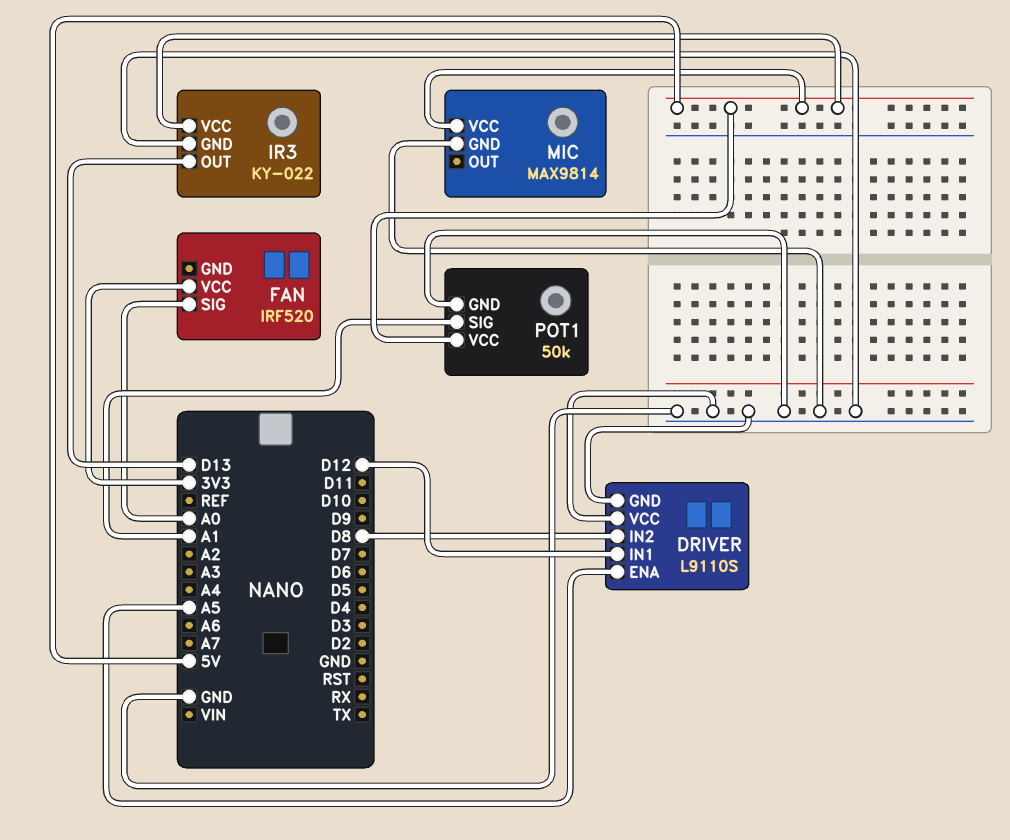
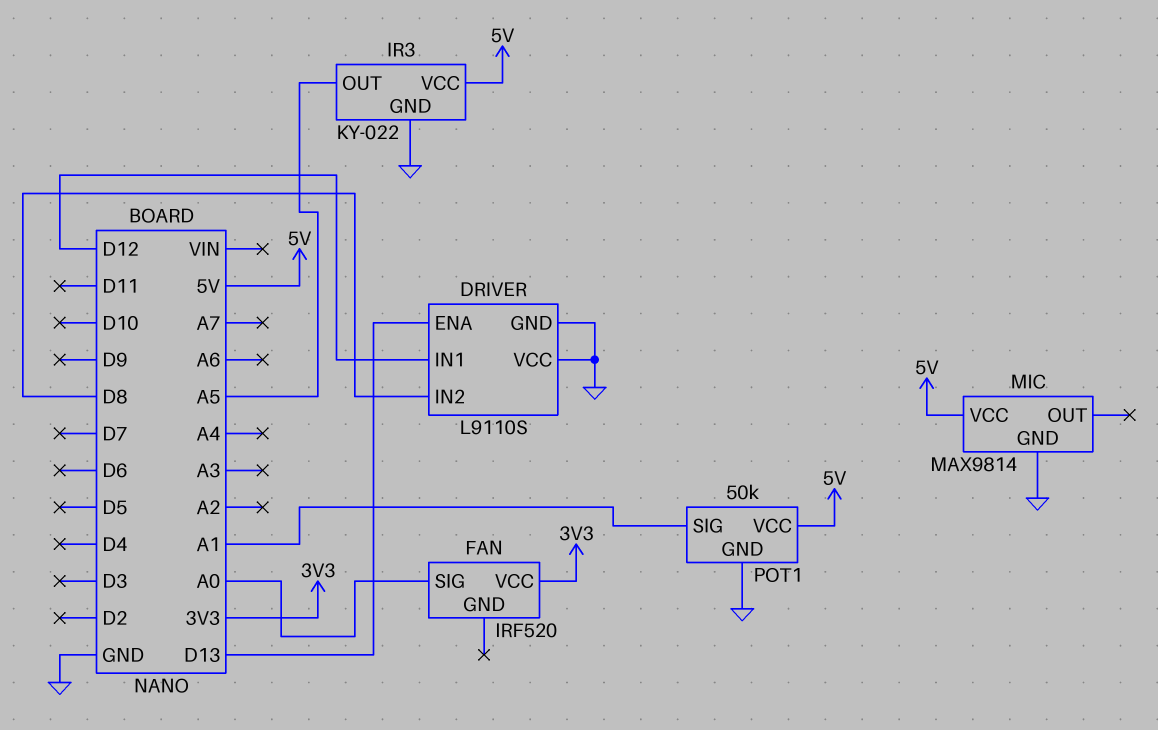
DRIVER pin ENA: A5 -> D13
IR3 pin OUT: D13 -> A5

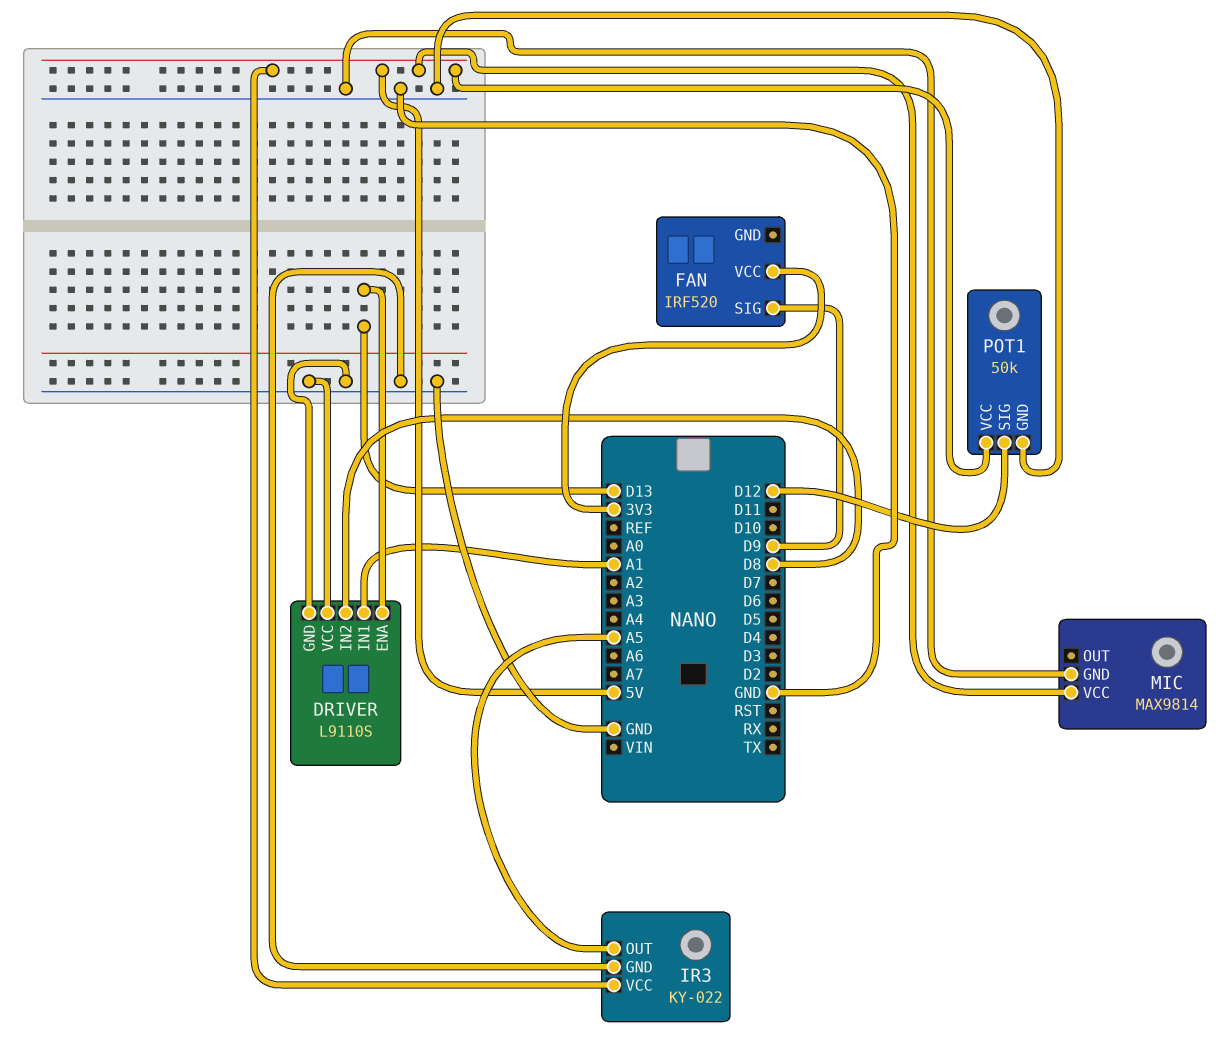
DRIVER pin IN1: D12 -> A1
FAN pin SIG: A0 -> D9
POT1 pin SIG: A1 -> D12

